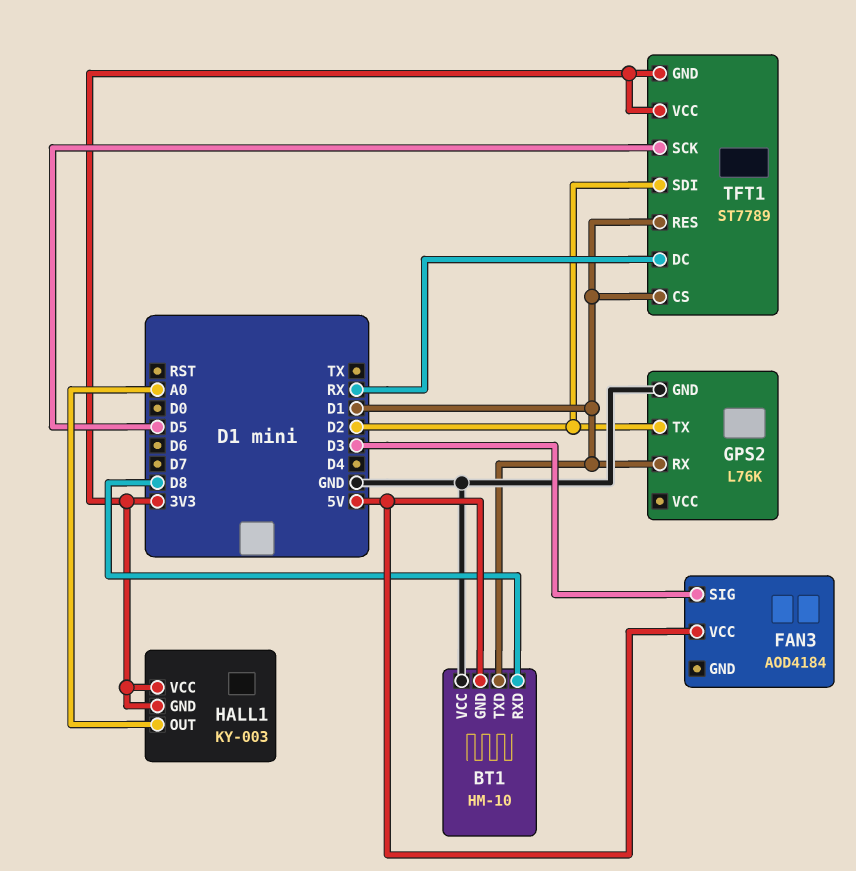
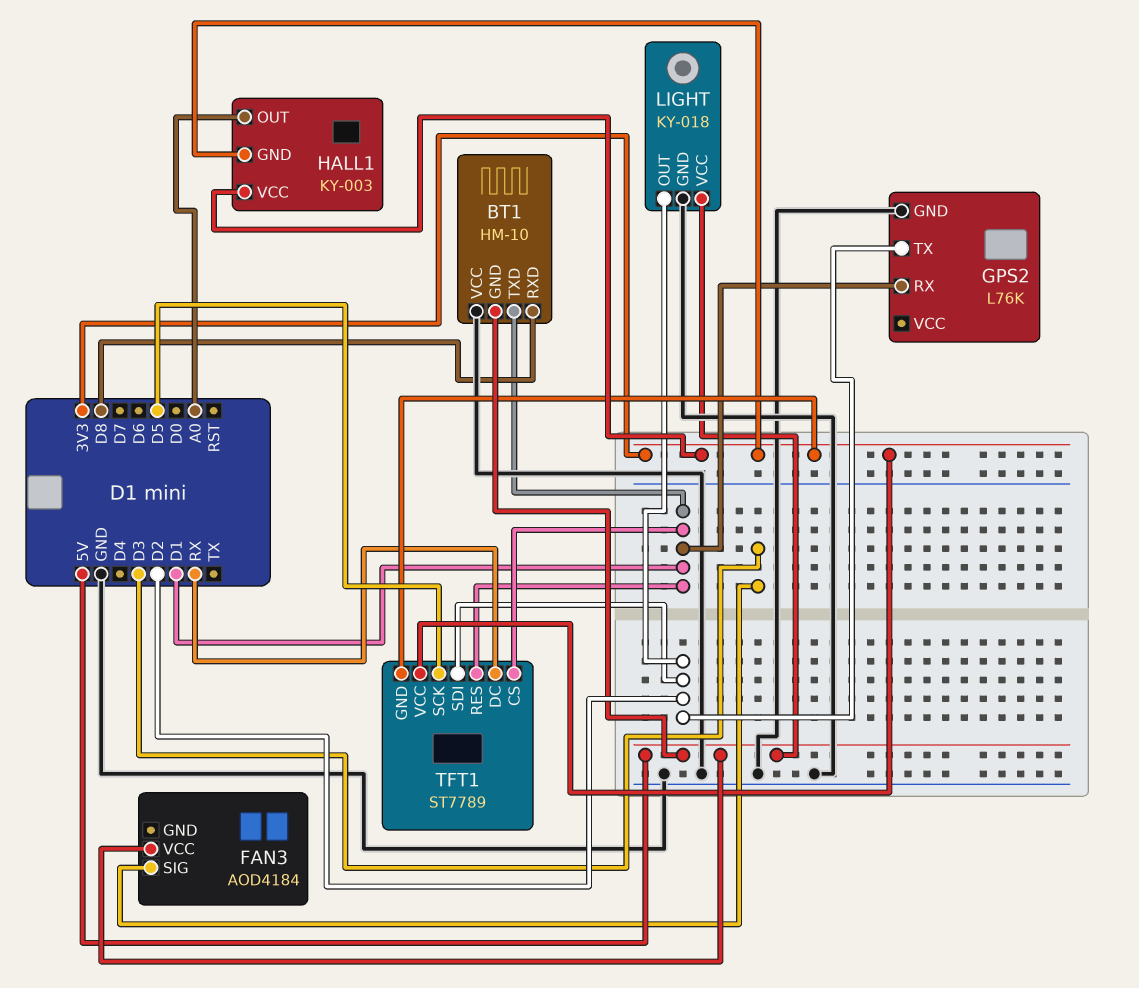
LIGHT: none -> KY-018
LIGHT pin GND: none -> GND
LIGHT pin OUT: none -> D2
LIGHT pin VCC: none -> 5V

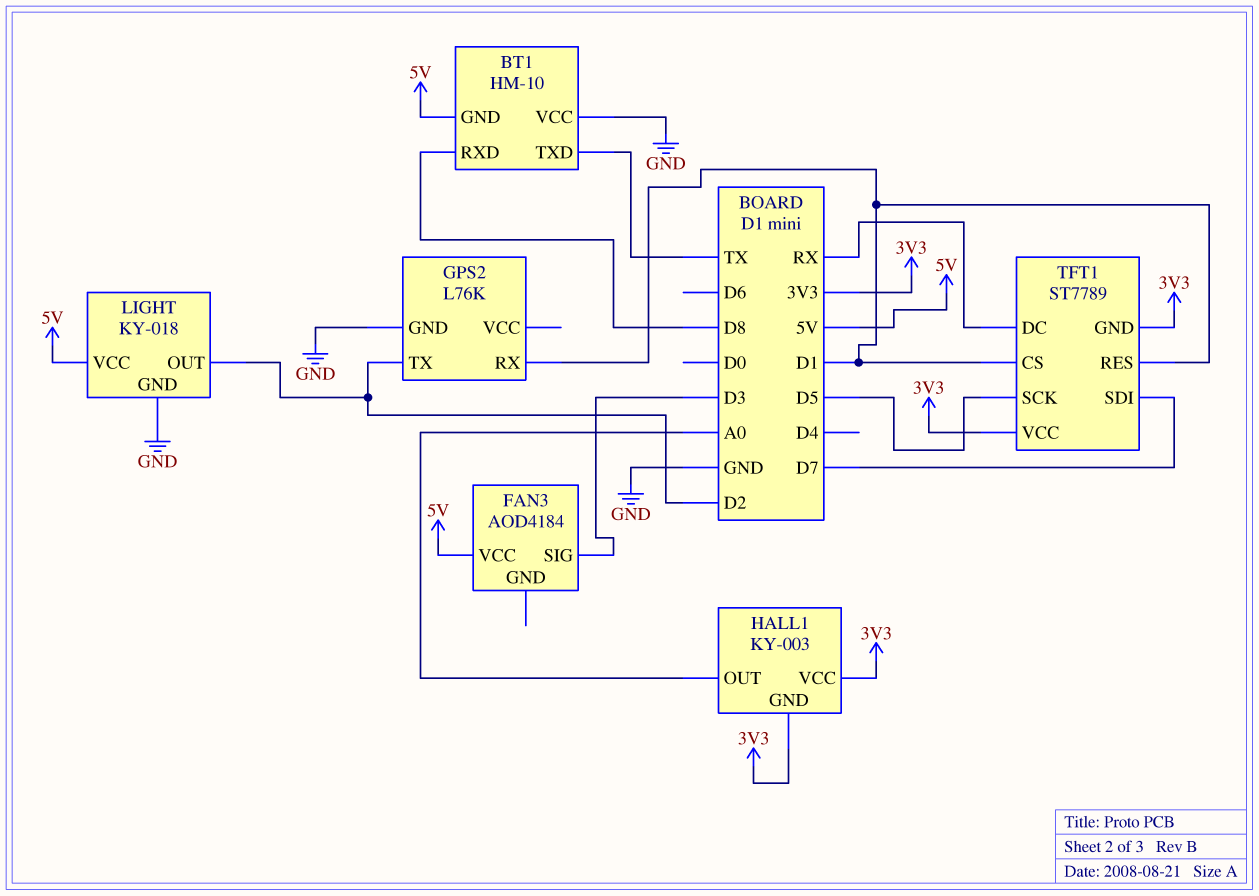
BT1 pin TXD: D1 -> TX
TFT1 pin SDI: D2 -> D7

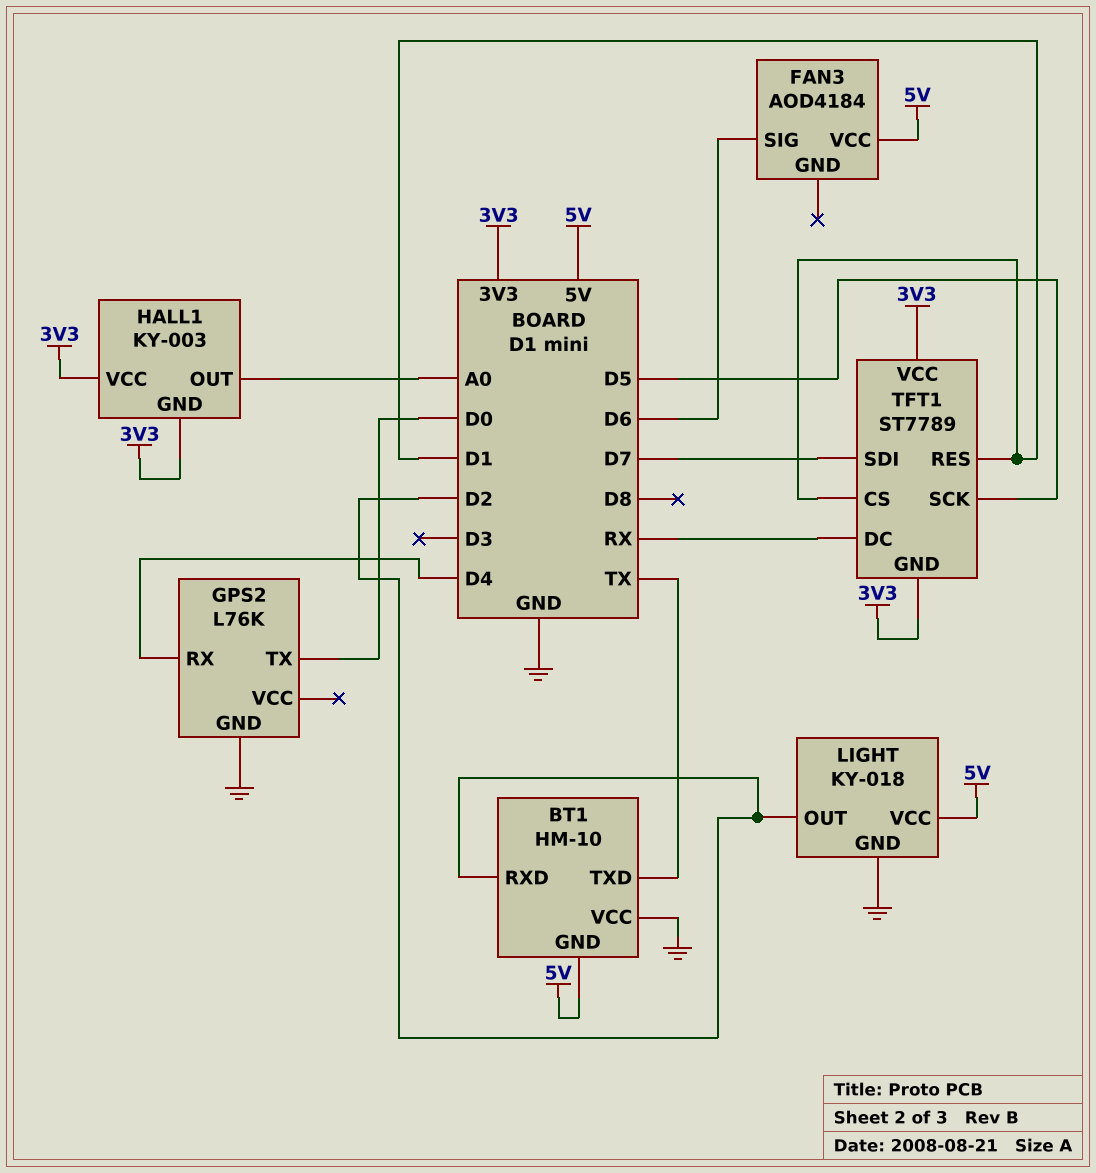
BT1 pin RXD: D8 -> D2
FAN3 pin SIG: D3 -> D6
GPS2 pin RX: D1 -> D4
GPS2 pin TX: D2 -> D0

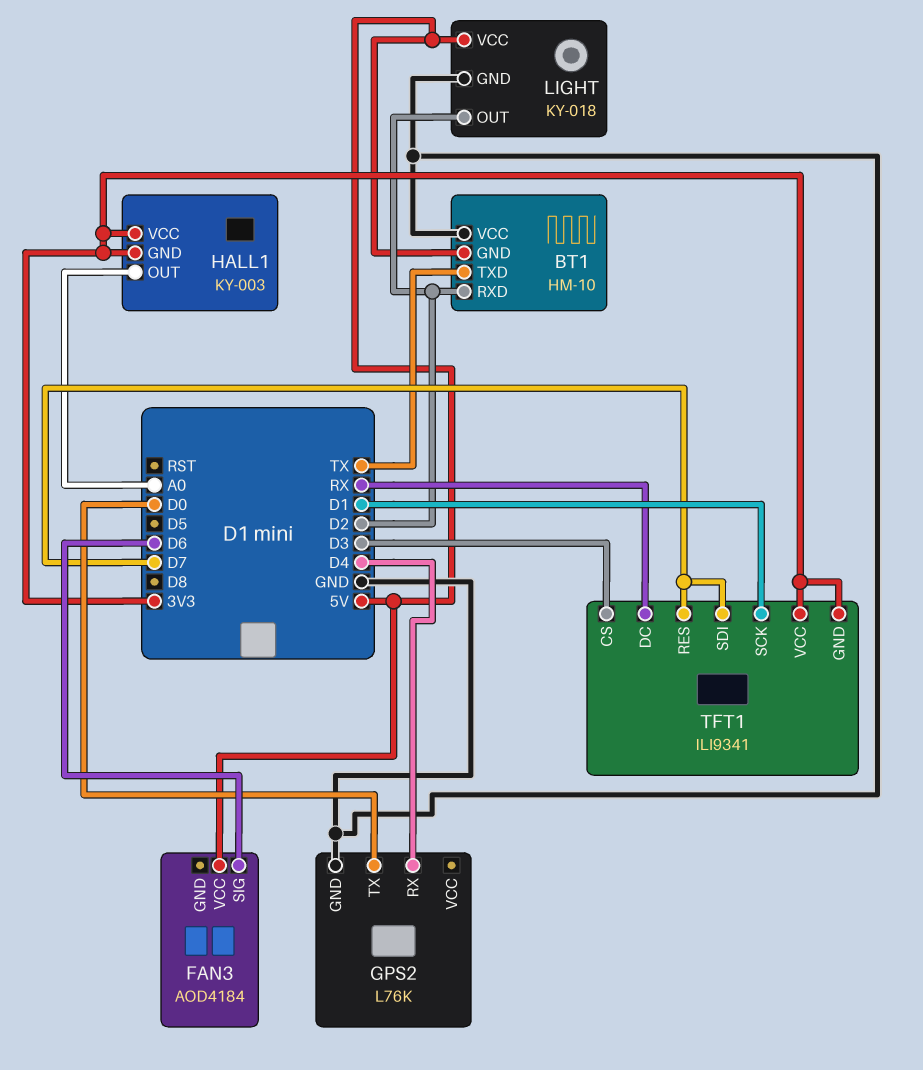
TFT1: ST7789 -> ILI9341
TFT1 pin CS: D1 -> D3
TFT1 pin RES: D1 -> D7
TFT1 pin SCK: D5 -> D1

